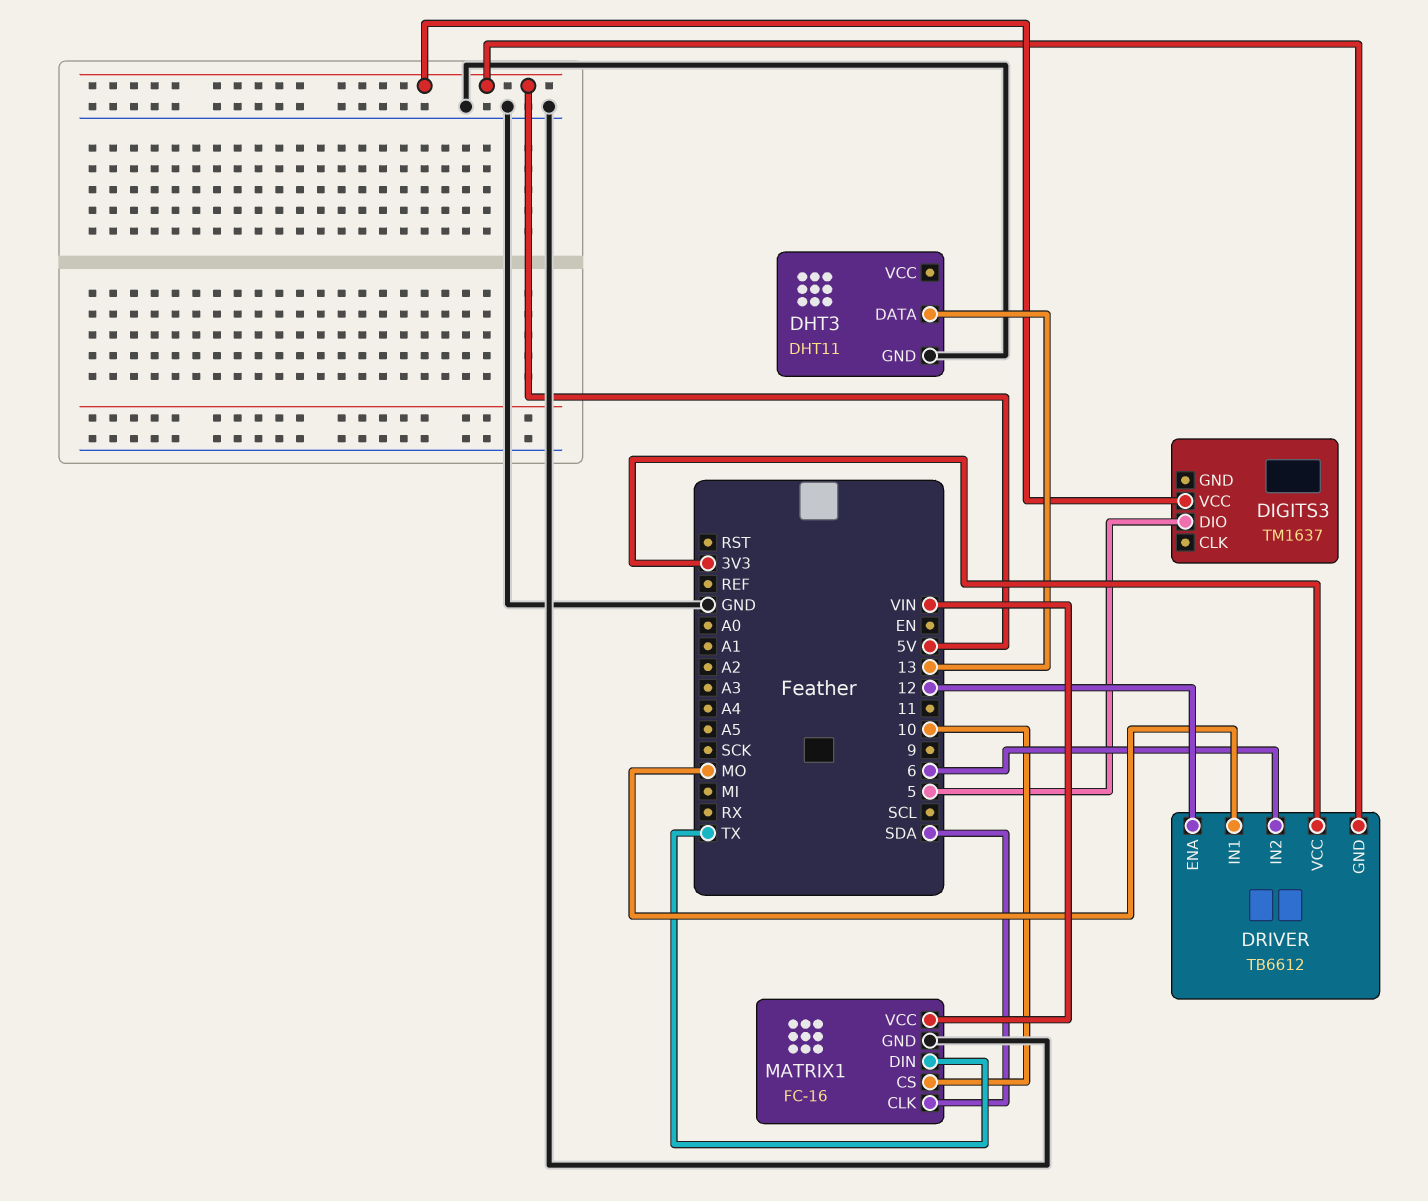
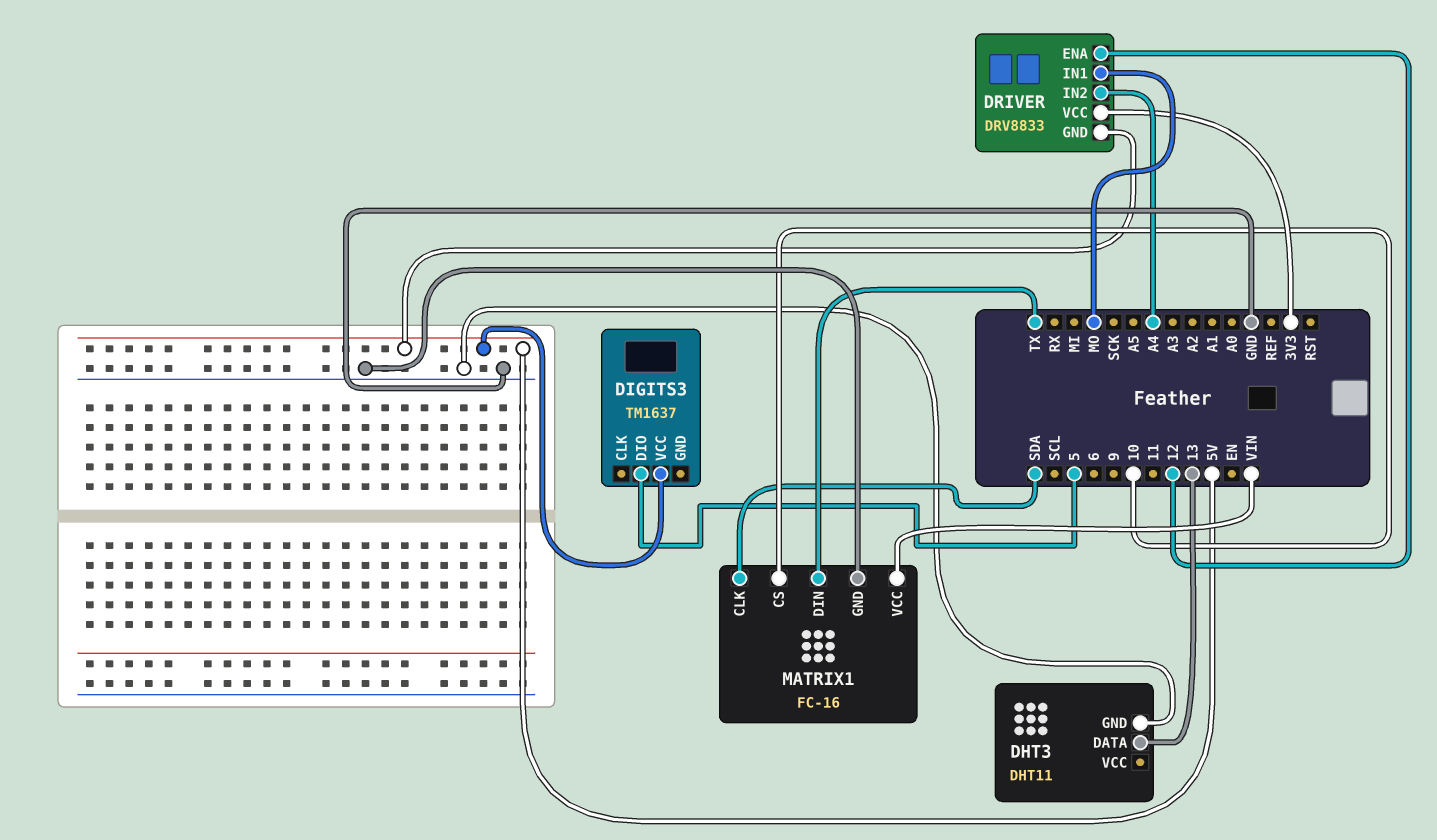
DRIVER: TB6612 -> DRV8833
DRIVER pin IN2: 6 -> A4

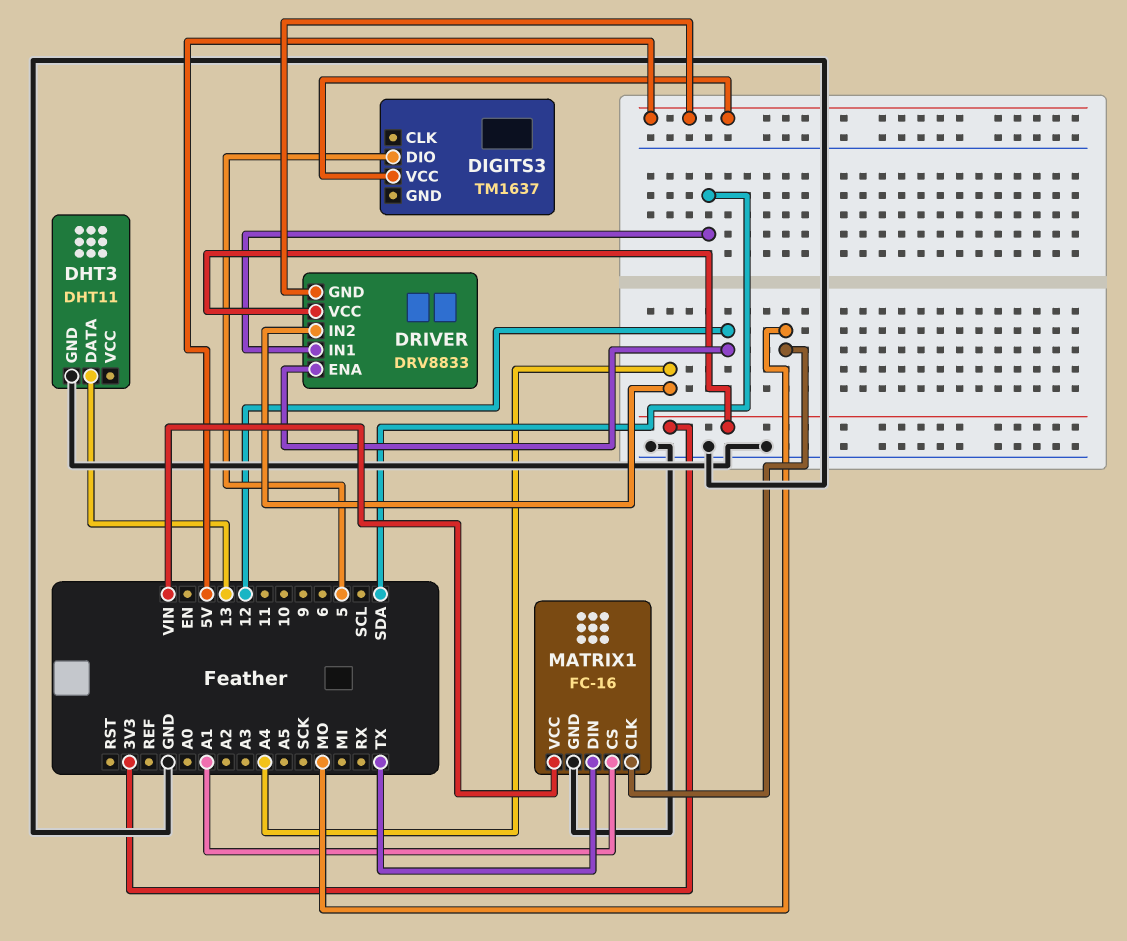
DRIVER pin IN1: MO -> SDA
MATRIX1 pin CLK: SDA -> MO
MATRIX1 pin CS: 10 -> A1

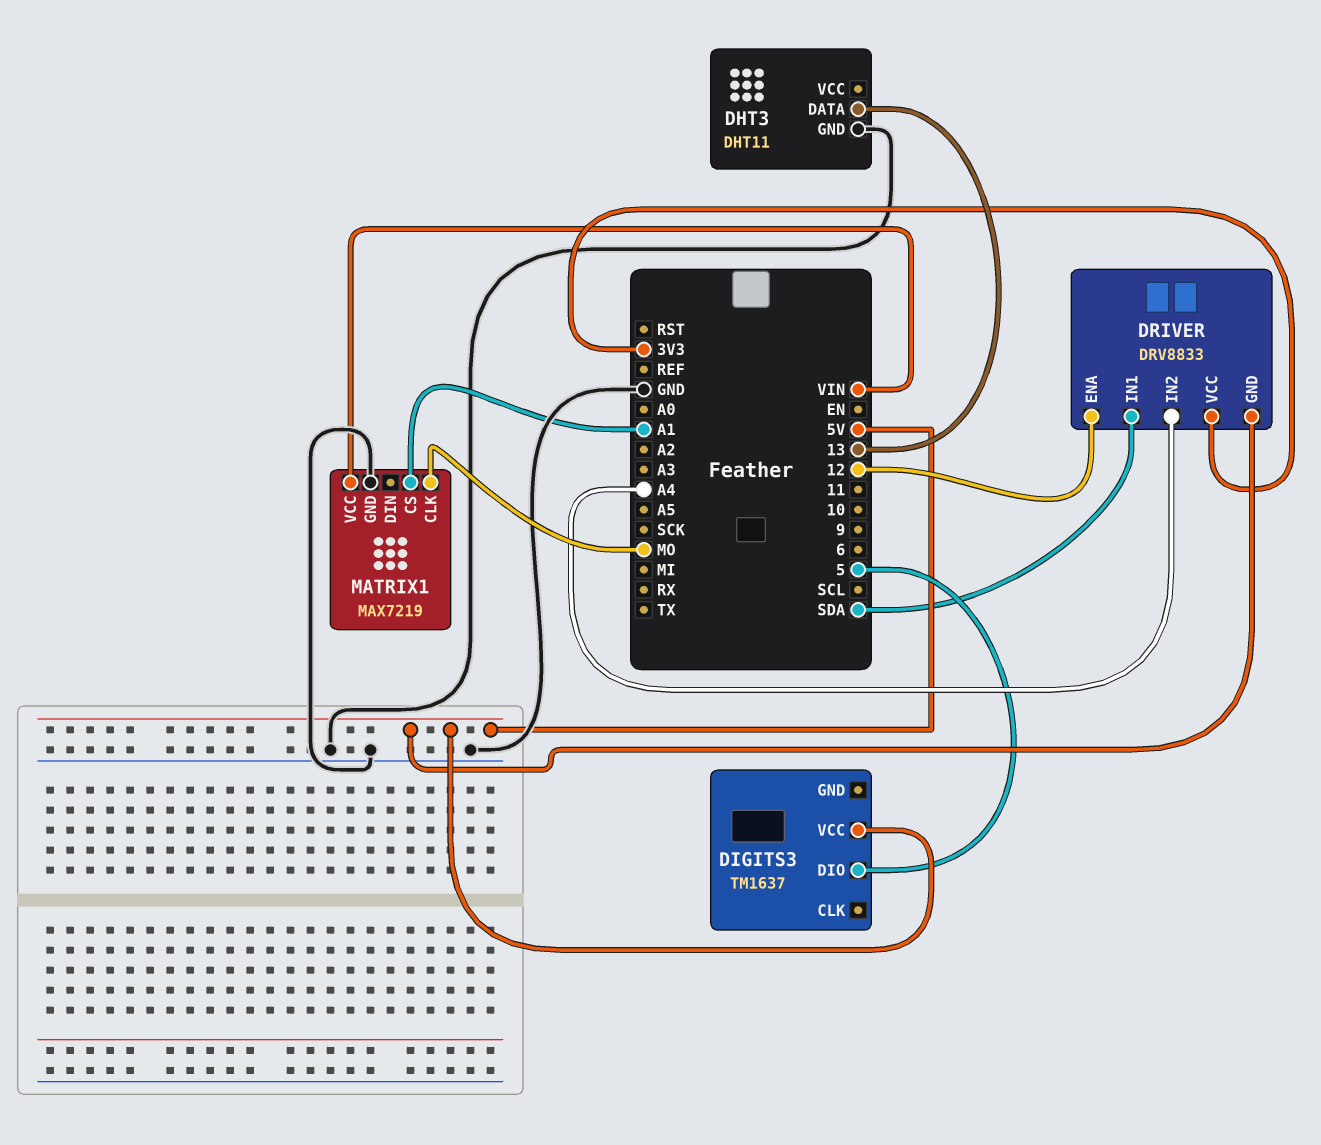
MATRIX1: FC-16 -> MAX7219
MATRIX1 pin DIN: TX -> none

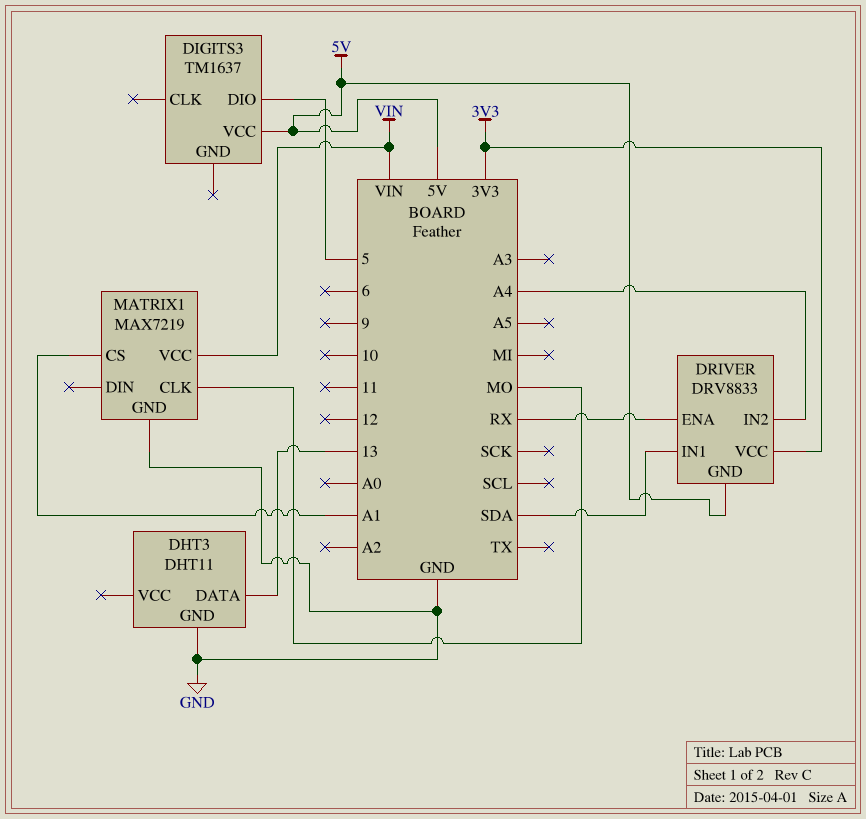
DRIVER pin ENA: 12 -> RX

